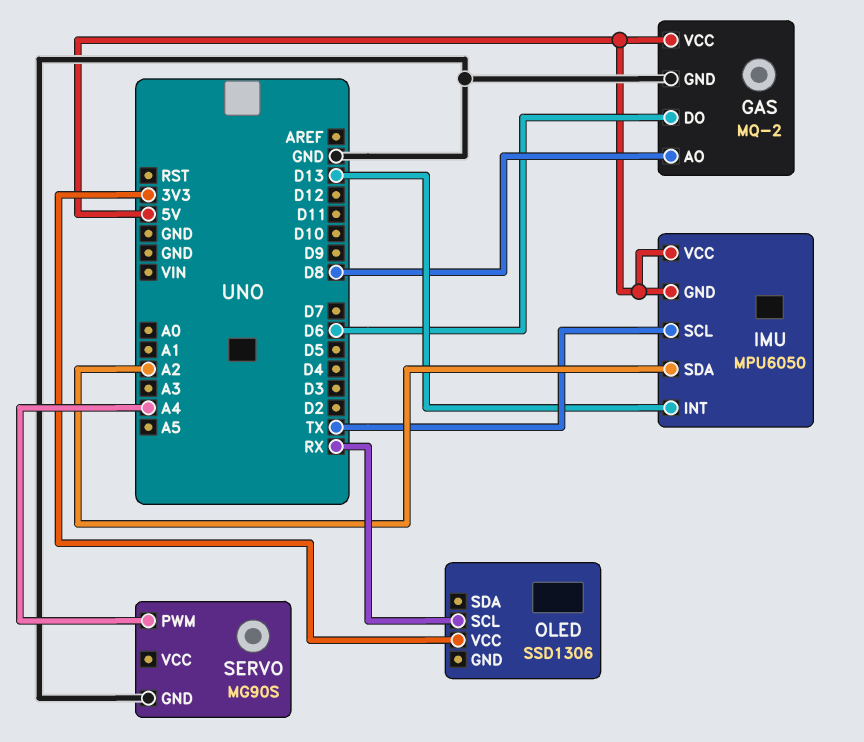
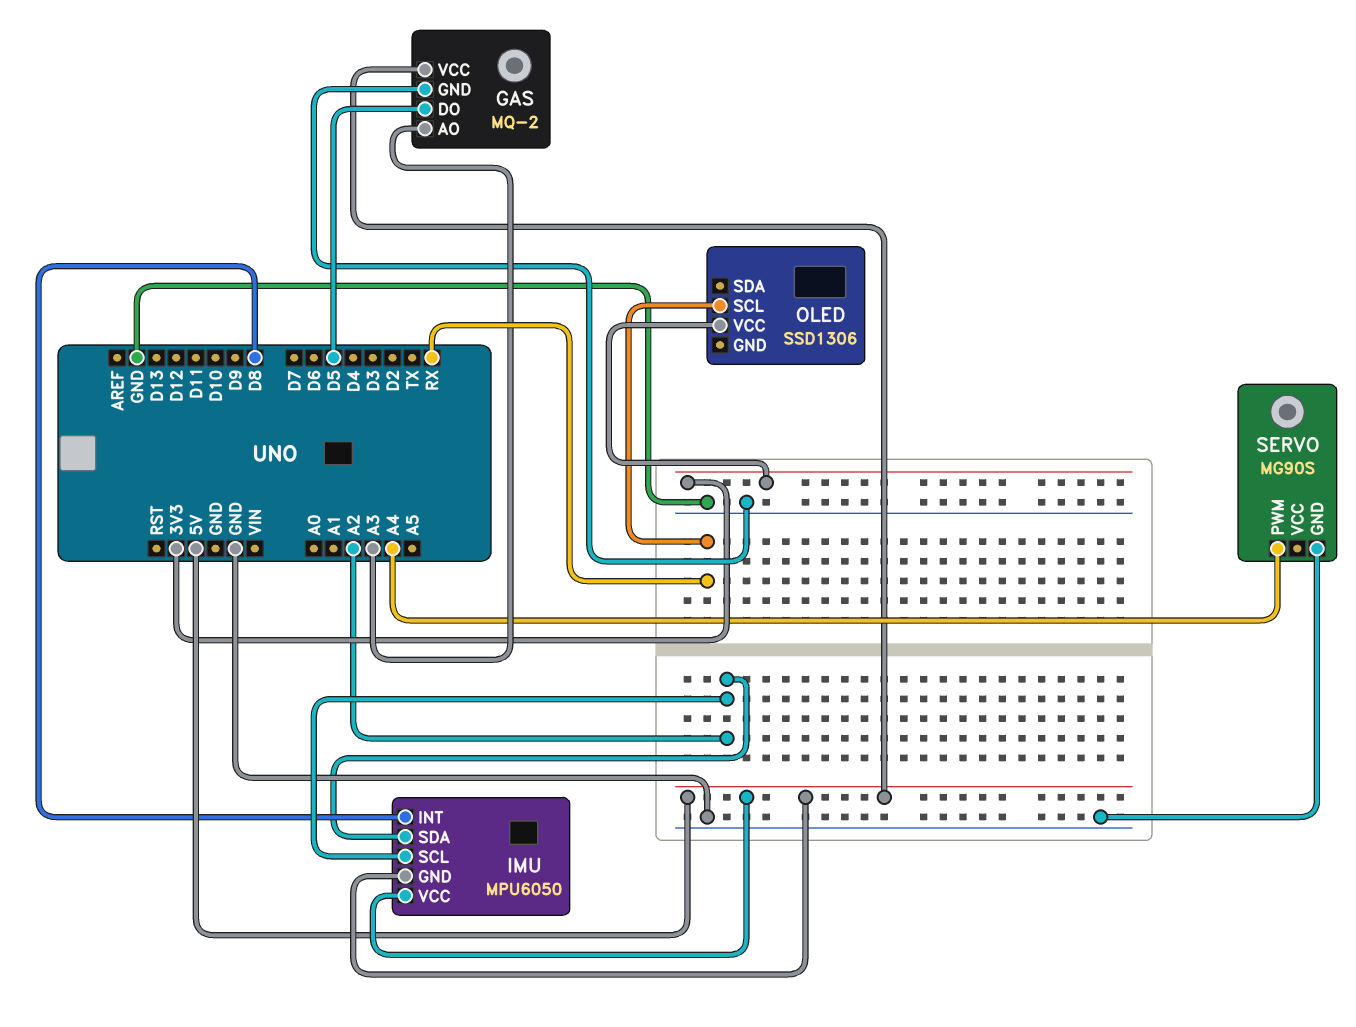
GAS pin AO: D8 -> A3
GAS pin DO: D6 -> D5
IMU pin INT: D13 -> D8
IMU pin SCL: TX -> A2

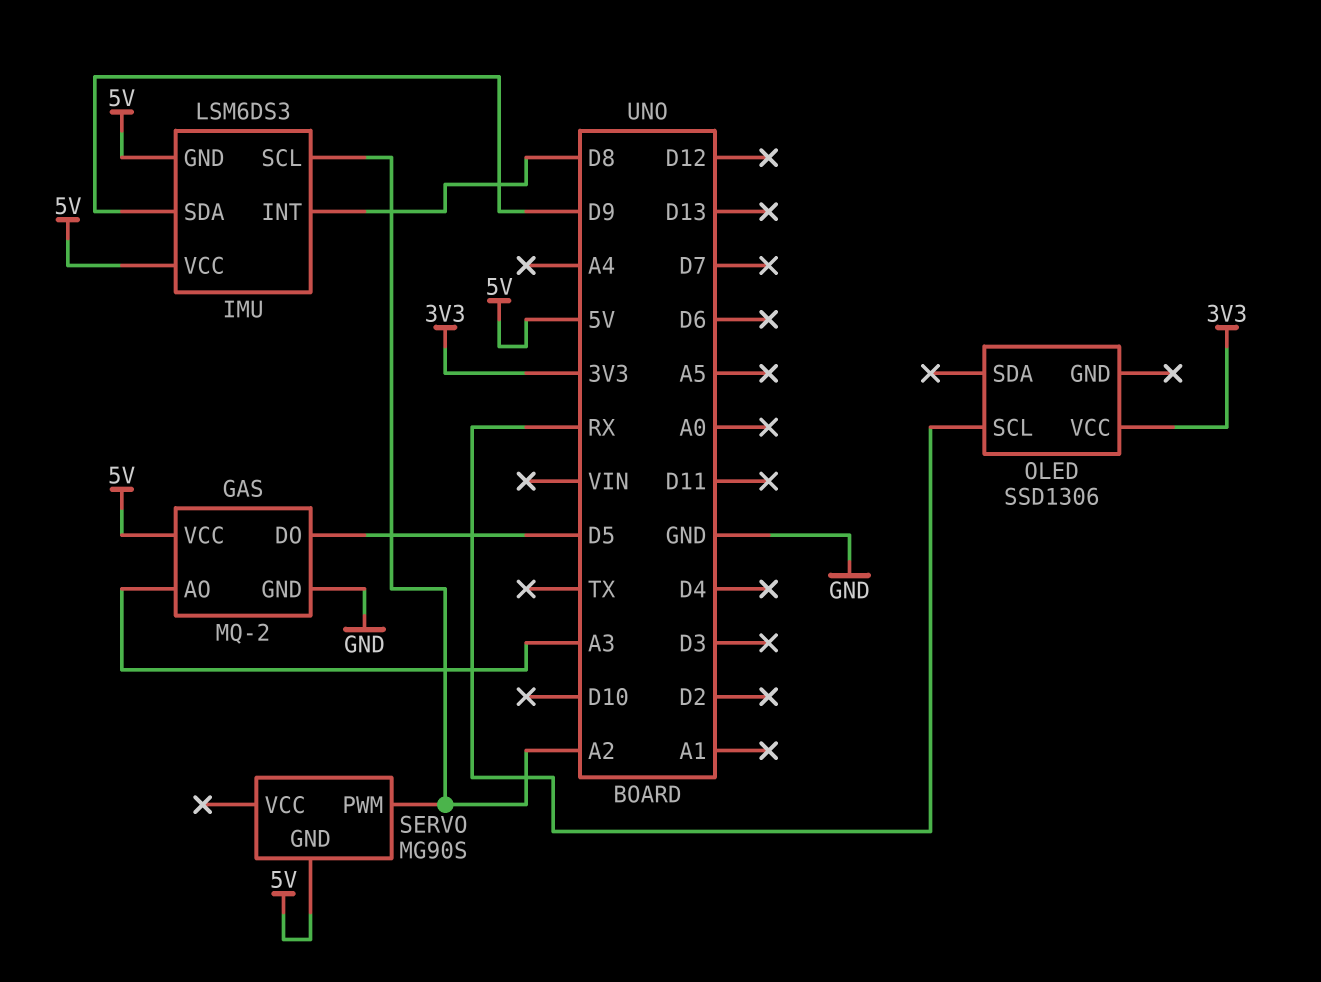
IMU: MPU6050 -> LSM6DS3
IMU pin SDA: A2 -> D9
SERVO pin GND: GND -> 5V
SERVO pin PWM: A4 -> A2

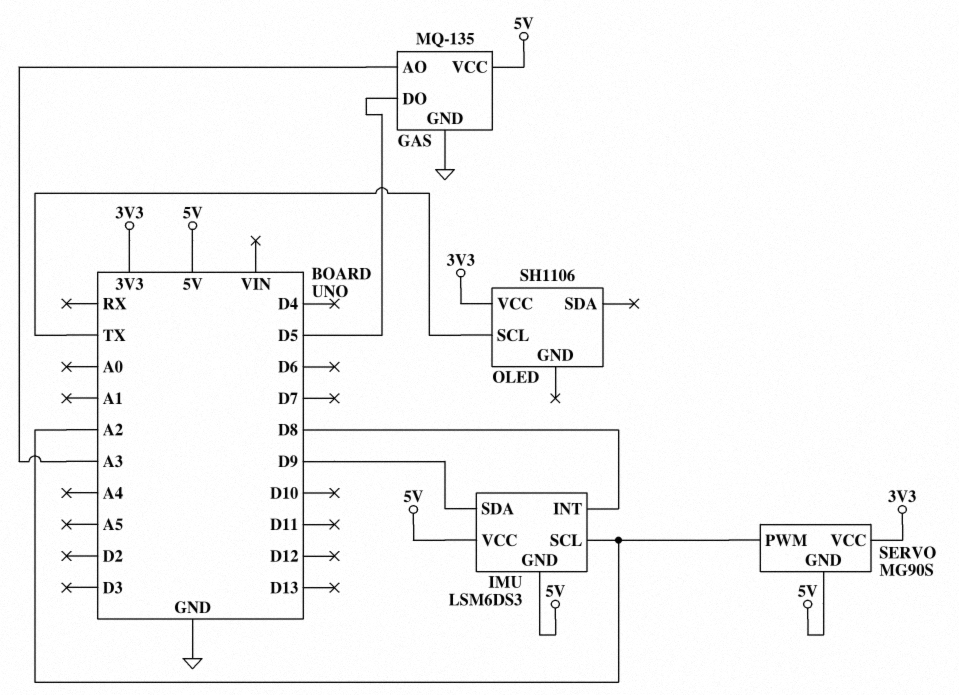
GAS: MQ-2 -> MQ-135
OLED: SSD1306 -> SH1106
OLED pin SCL: RX -> TX
SERVO pin VCC: none -> 3V3

